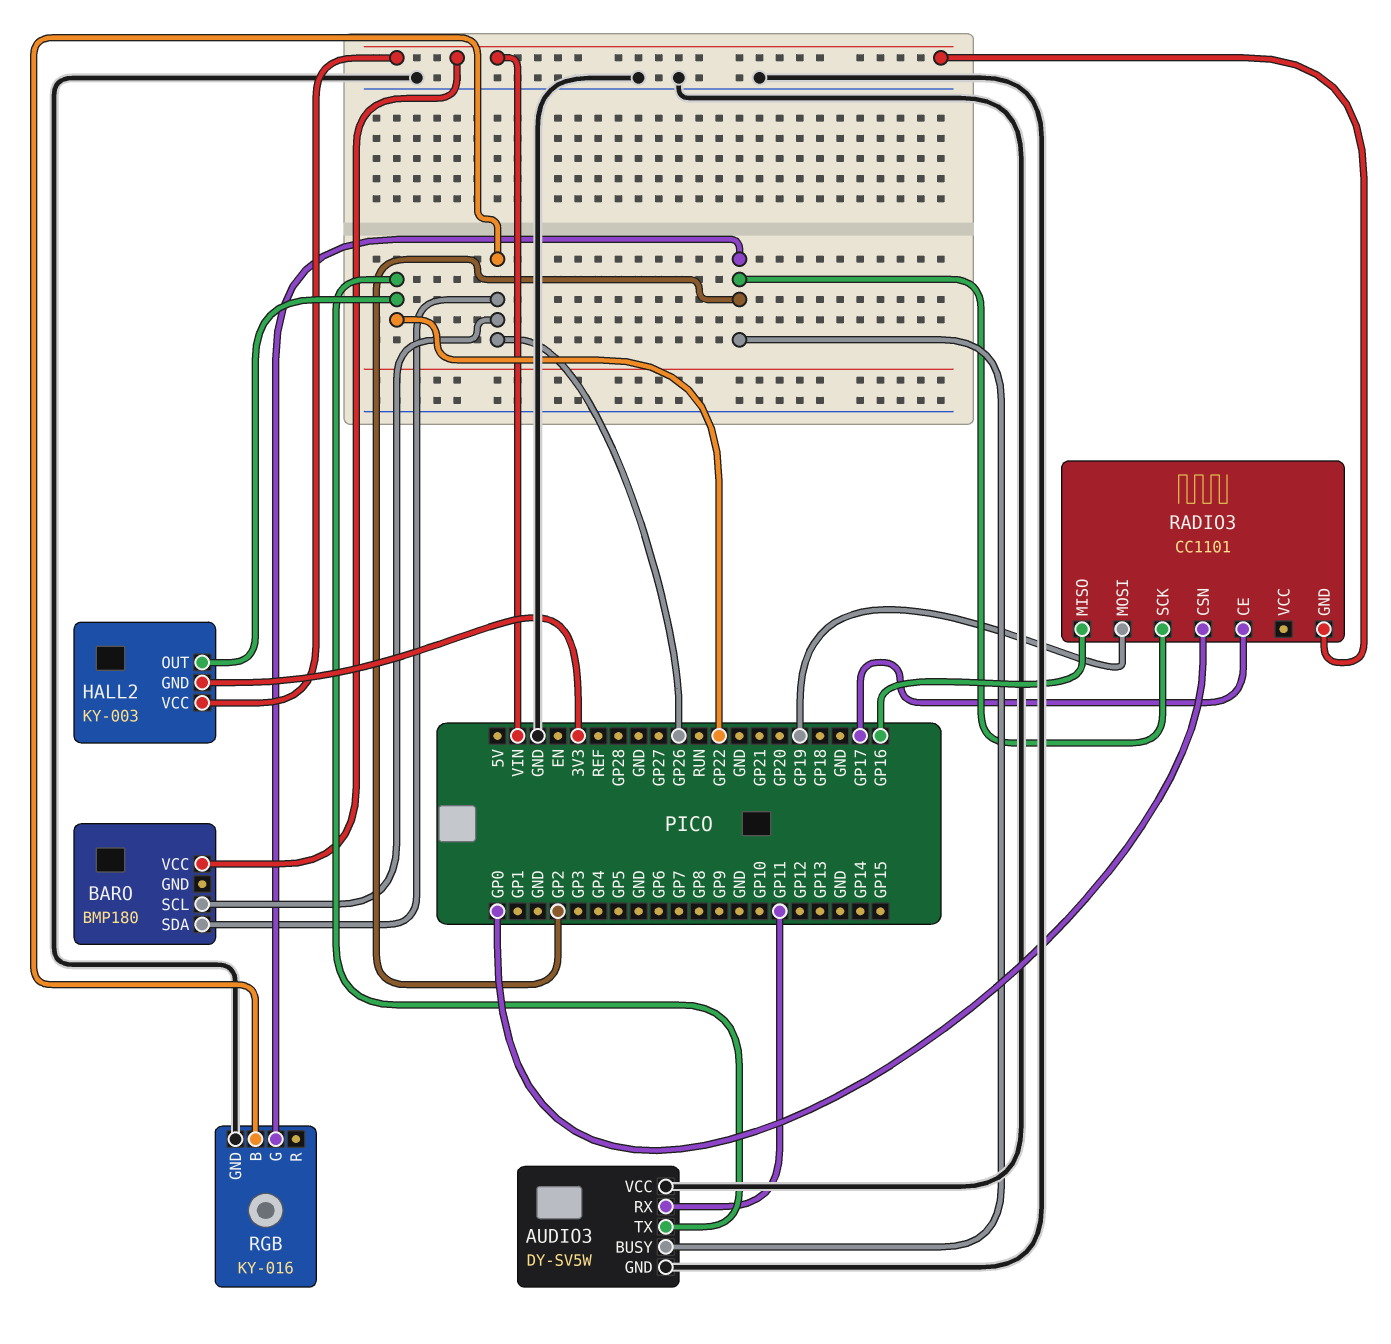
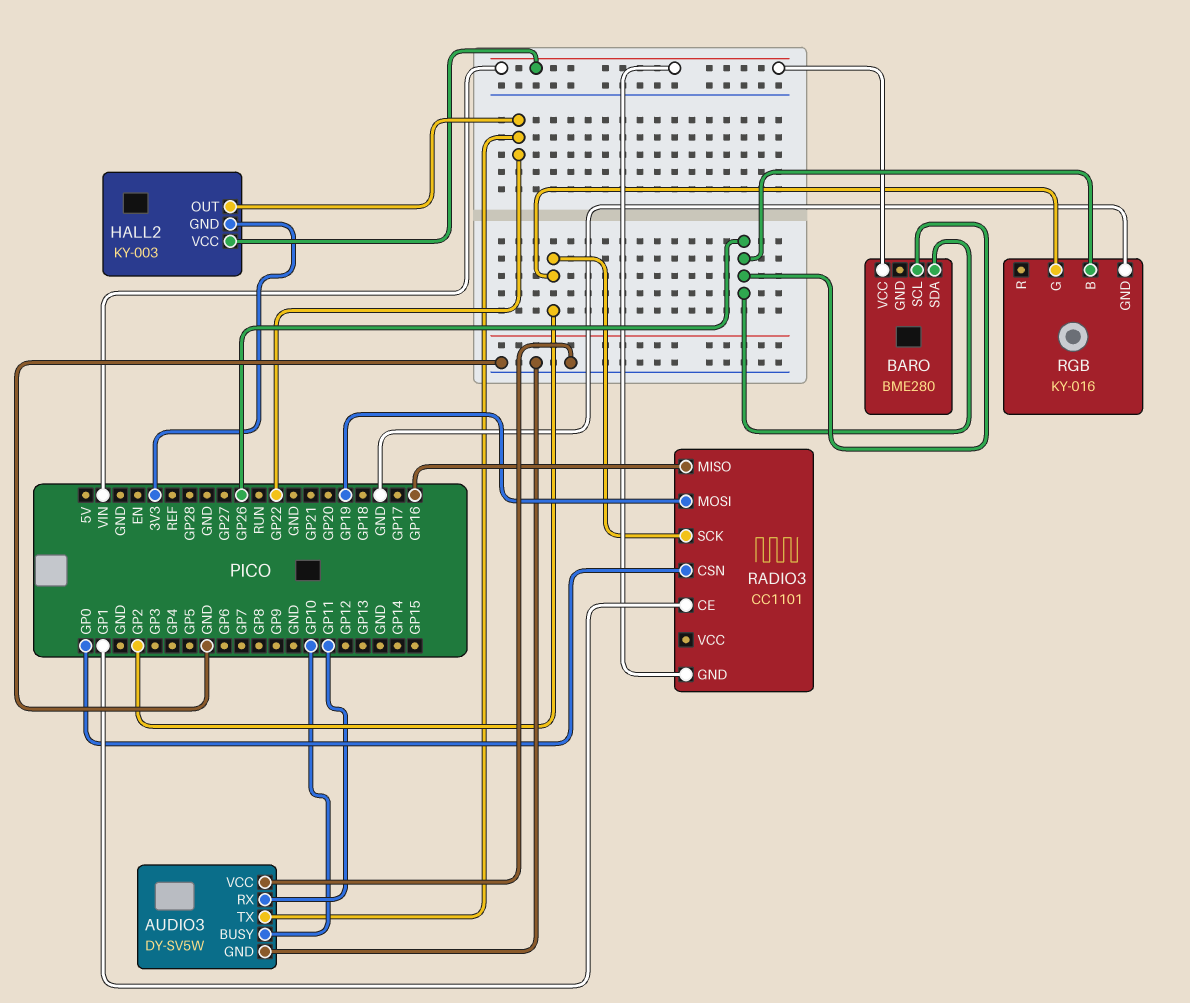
AUDIO3 pin BUSY: GP2 -> GP10
BARO: BMP180 -> BME280
RADIO3 pin CE: GP17 -> GP1

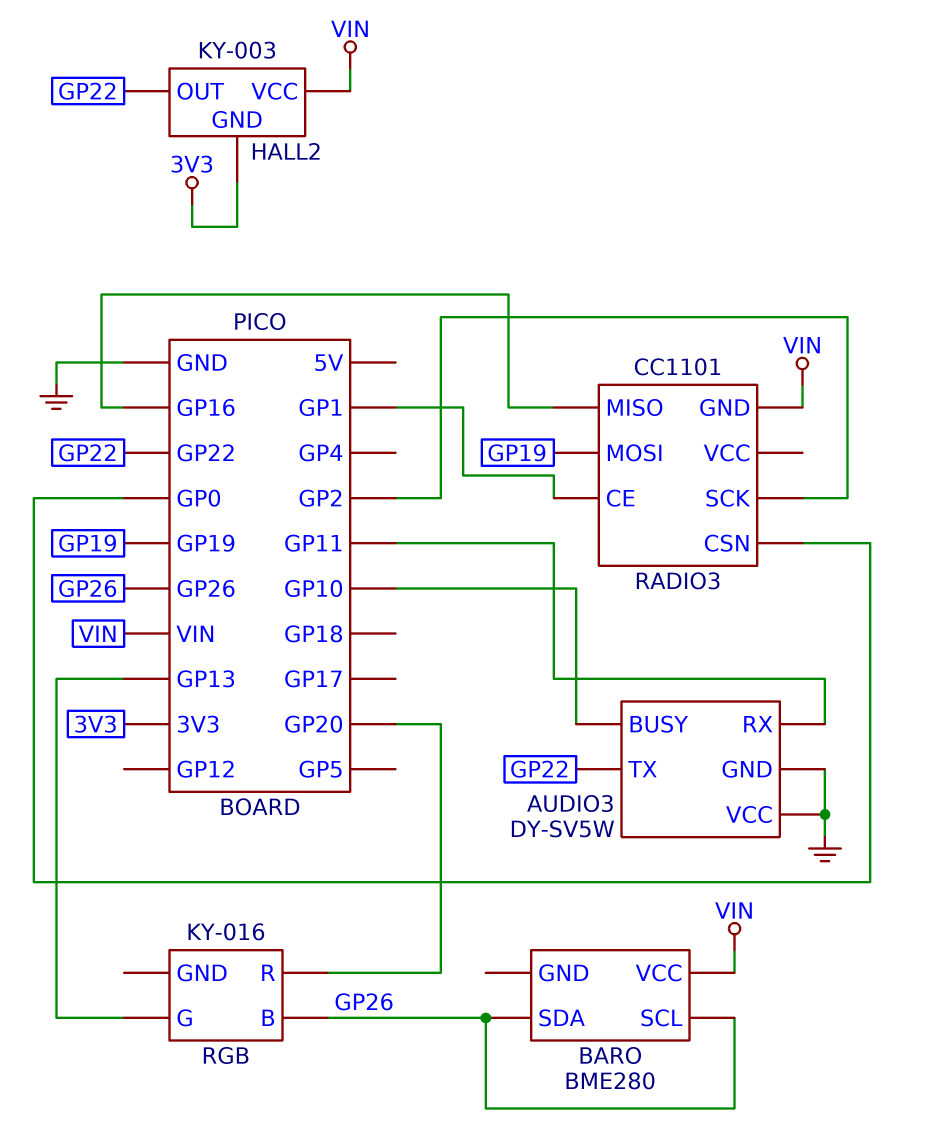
RGB pin G: GP2 -> GP13
RGB pin GND: GND -> none
RGB pin R: none -> GP20

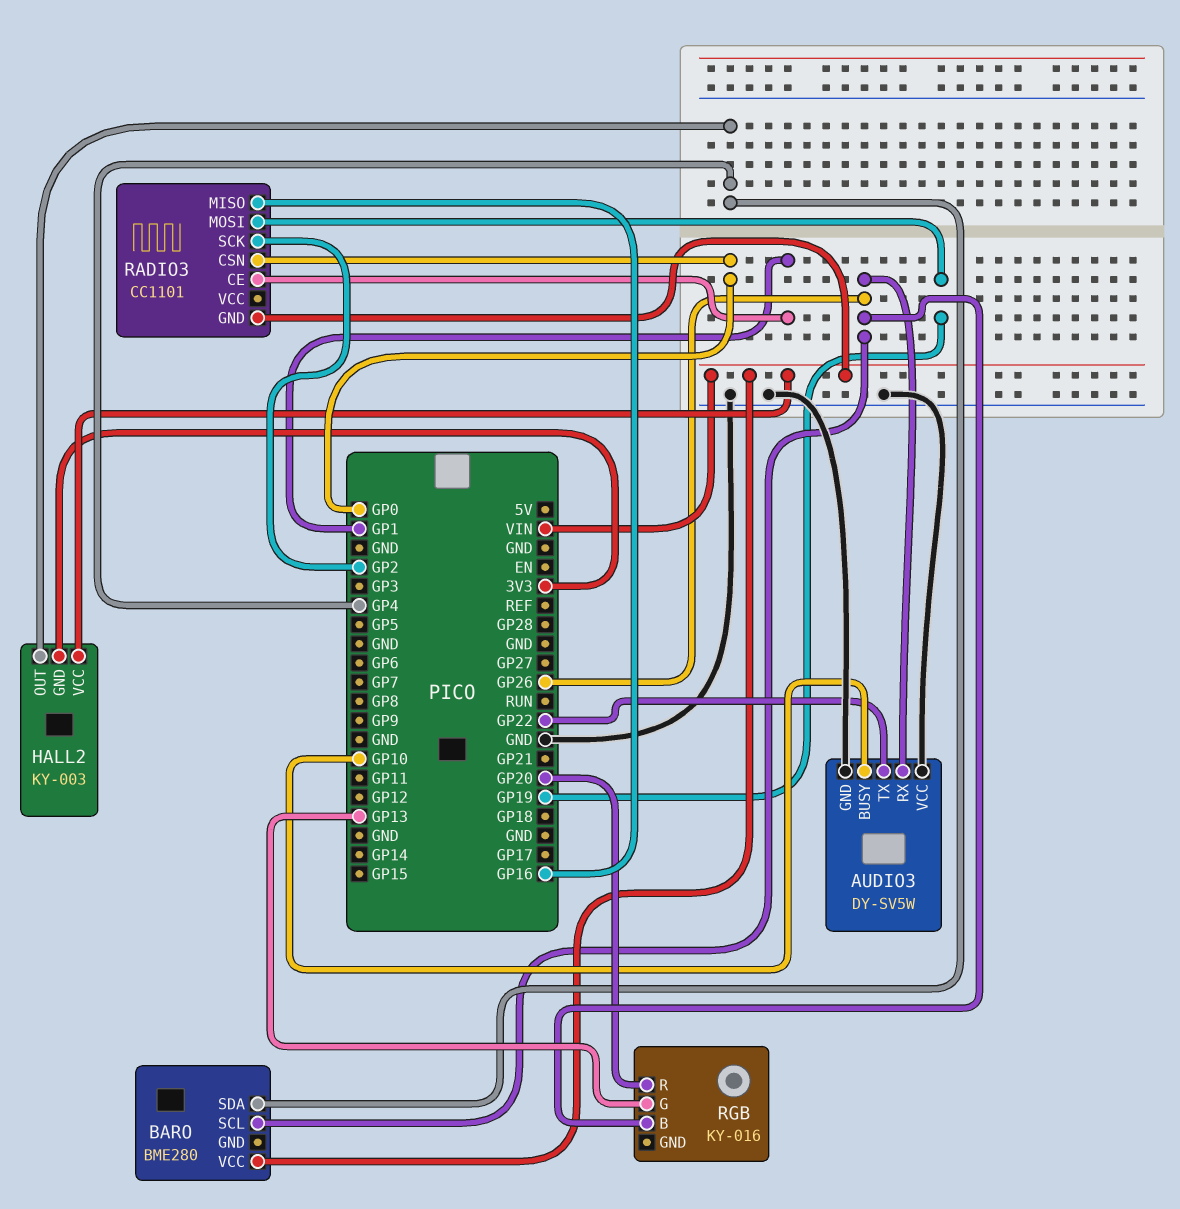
AUDIO3 pin RX: GP11 -> GP26
BARO pin SDA: GP26 -> GP4
HALL2 pin OUT: GP22 -> GP4

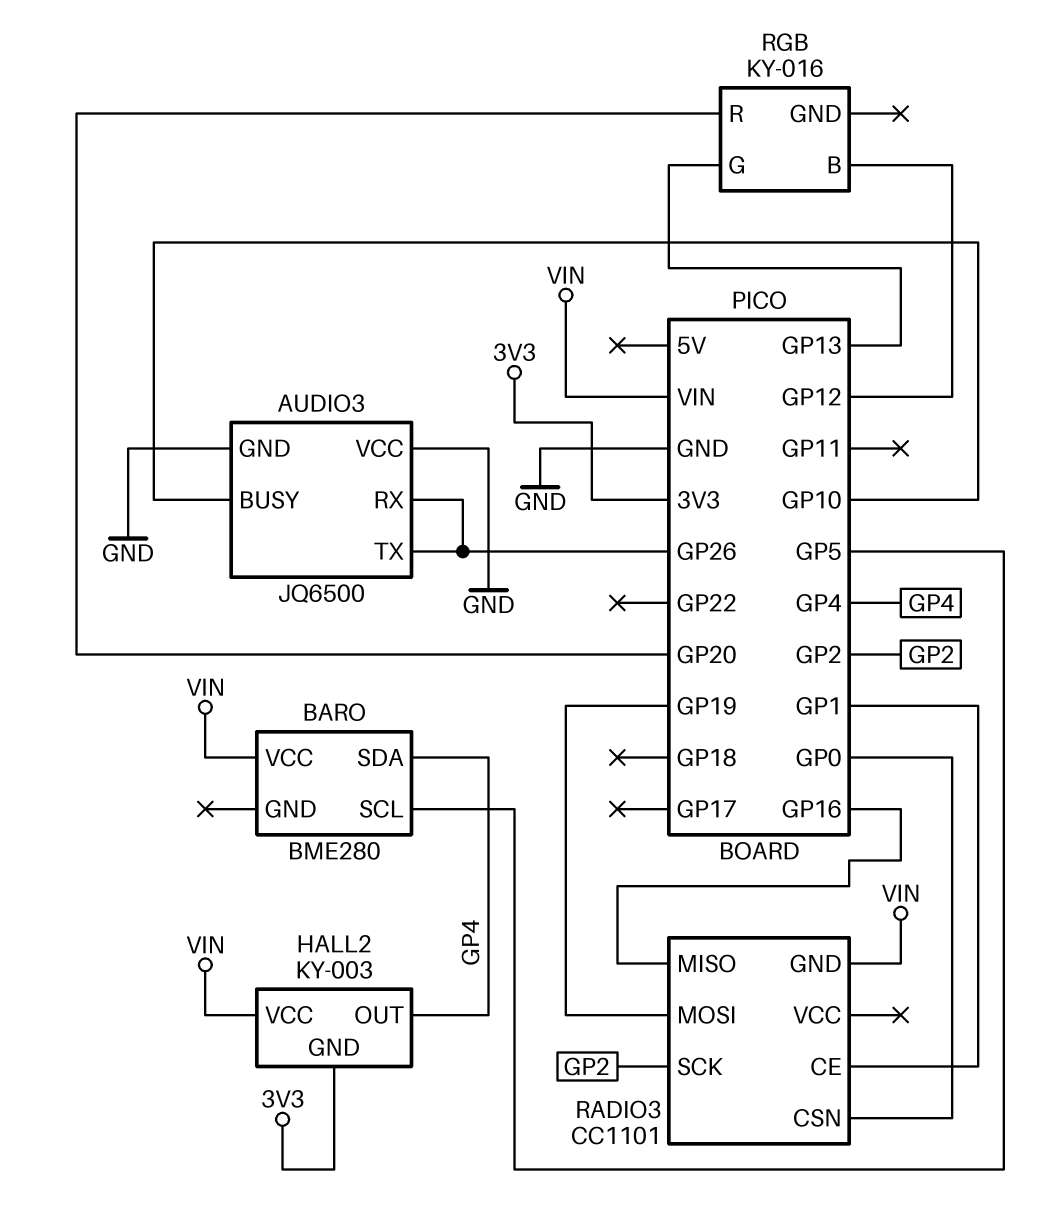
AUDIO3: DY-SV5W -> JQ6500
AUDIO3 pin TX: GP22 -> GP26
BARO pin SCL: GP26 -> GP5
RGB pin B: GP26 -> GP12

